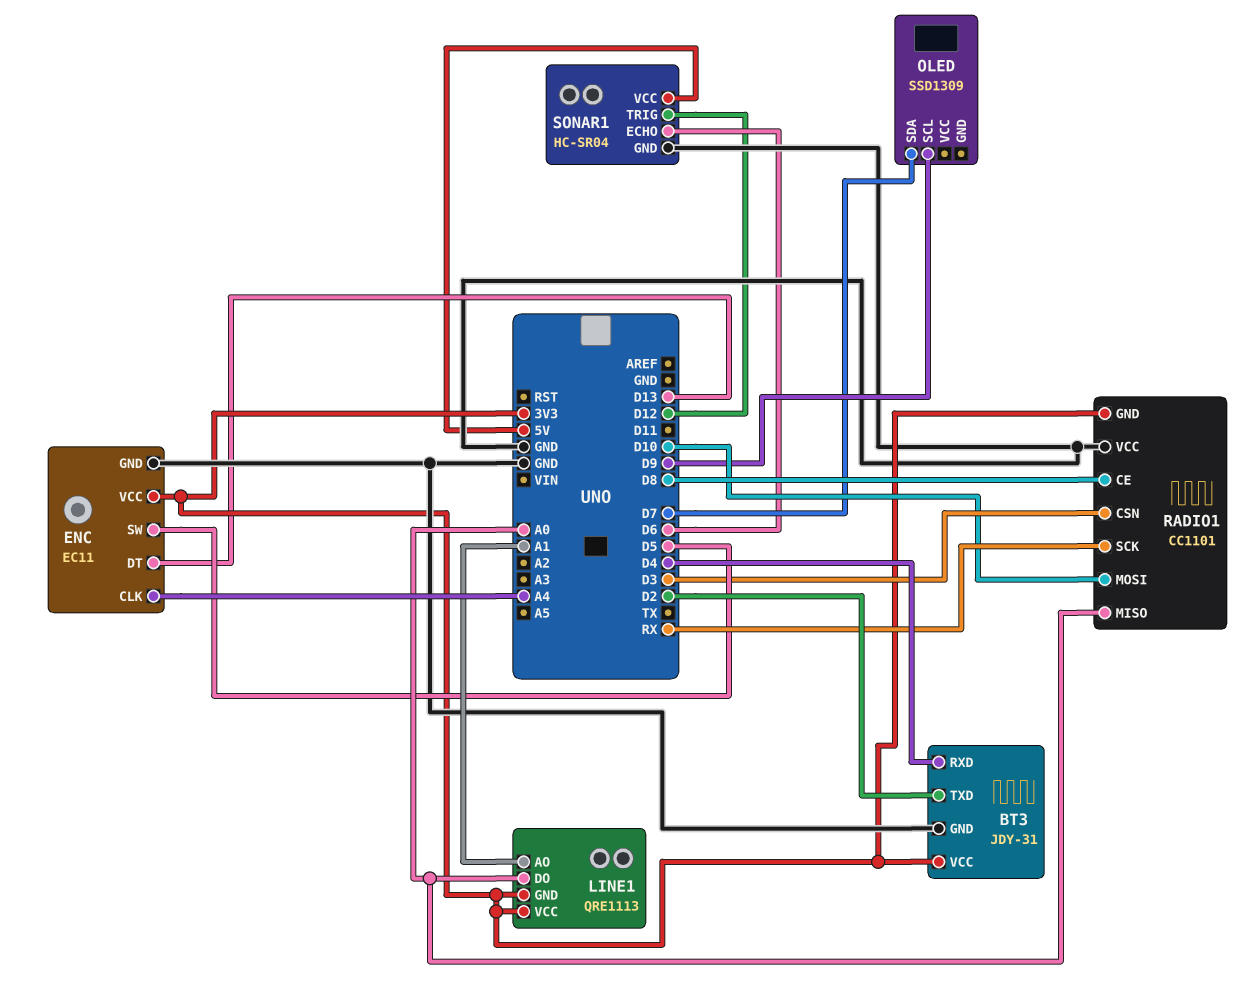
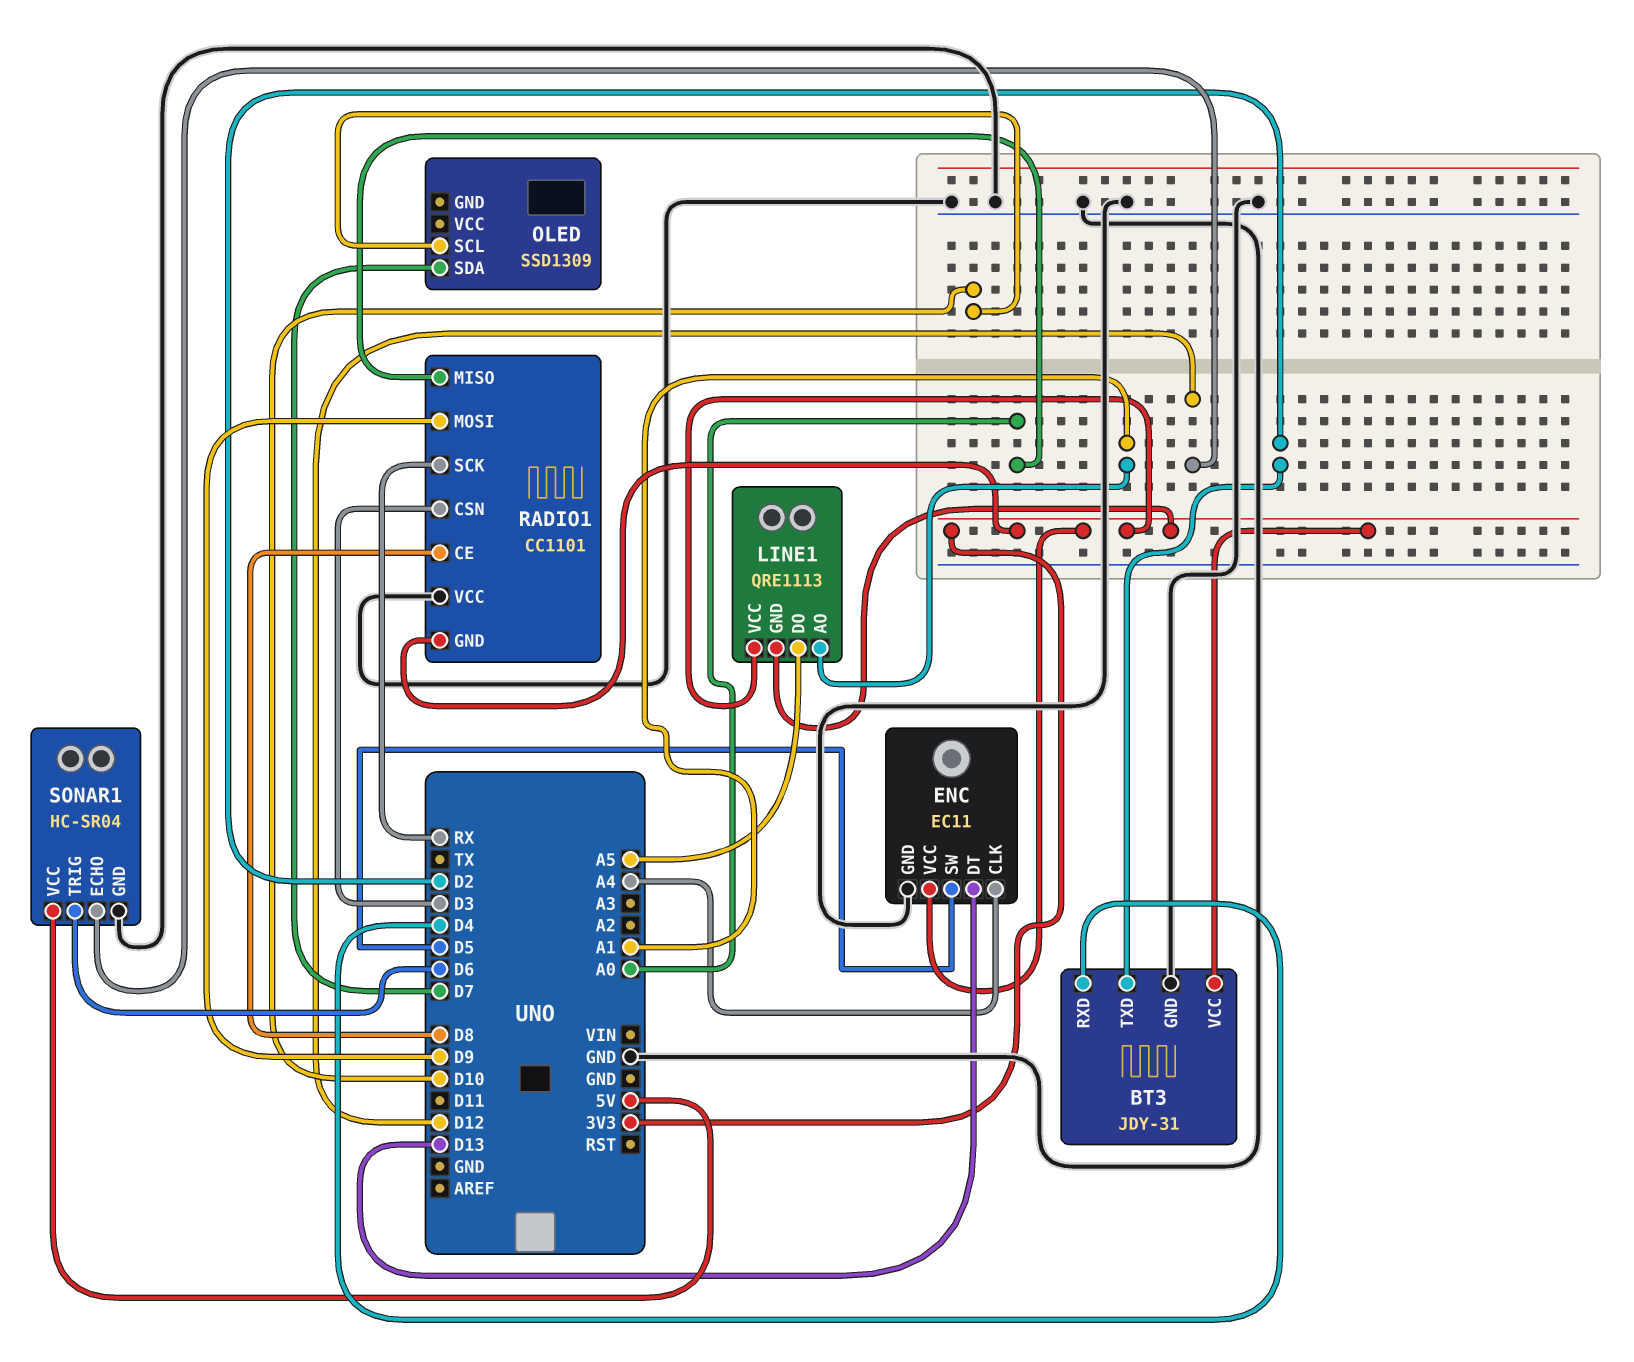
LINE1 pin DO: A0 -> A5
OLED pin SCL: D9 -> D10
RADIO1 pin MOSI: D10 -> D9
SONAR1 pin ECHO: D6 -> D12
SONAR1 pin TRIG: D12 -> D6

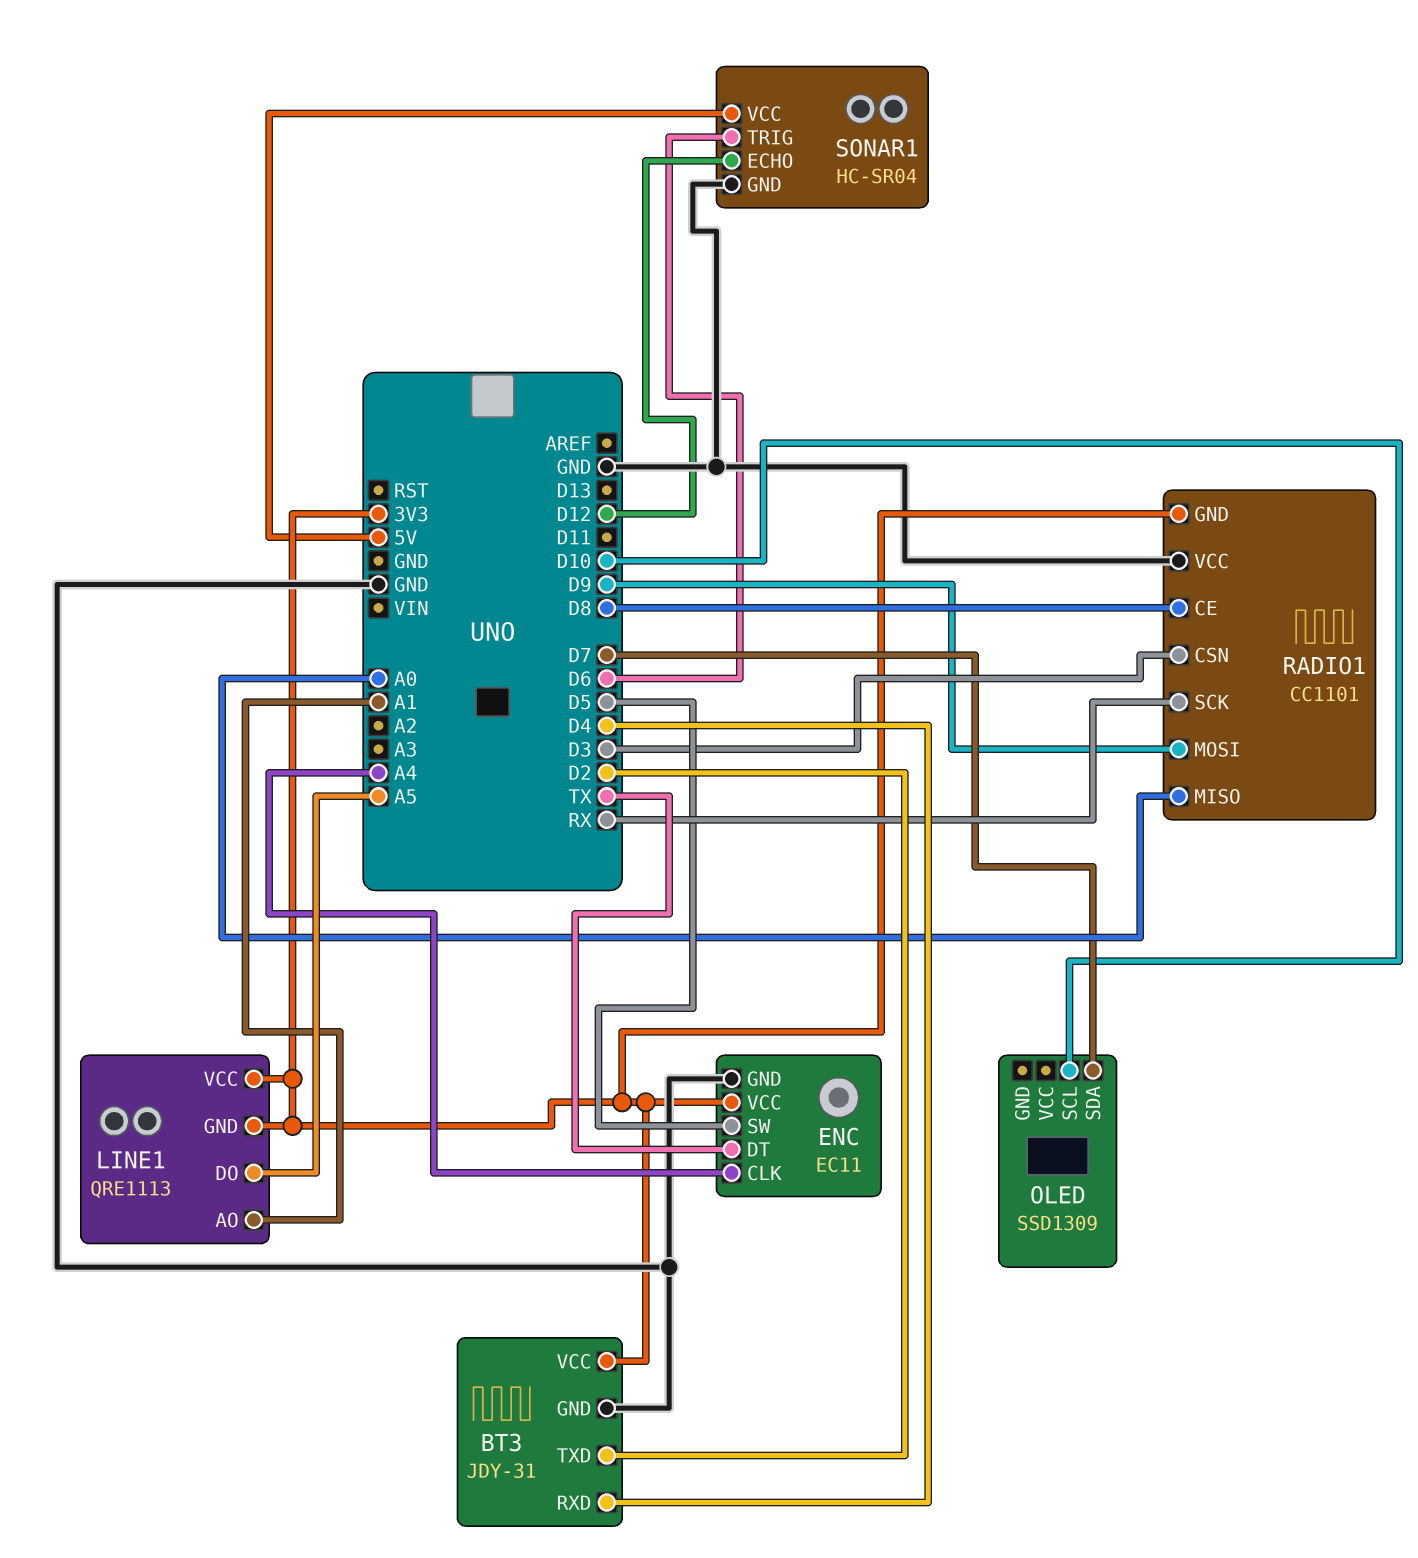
ENC pin DT: D13 -> TX

